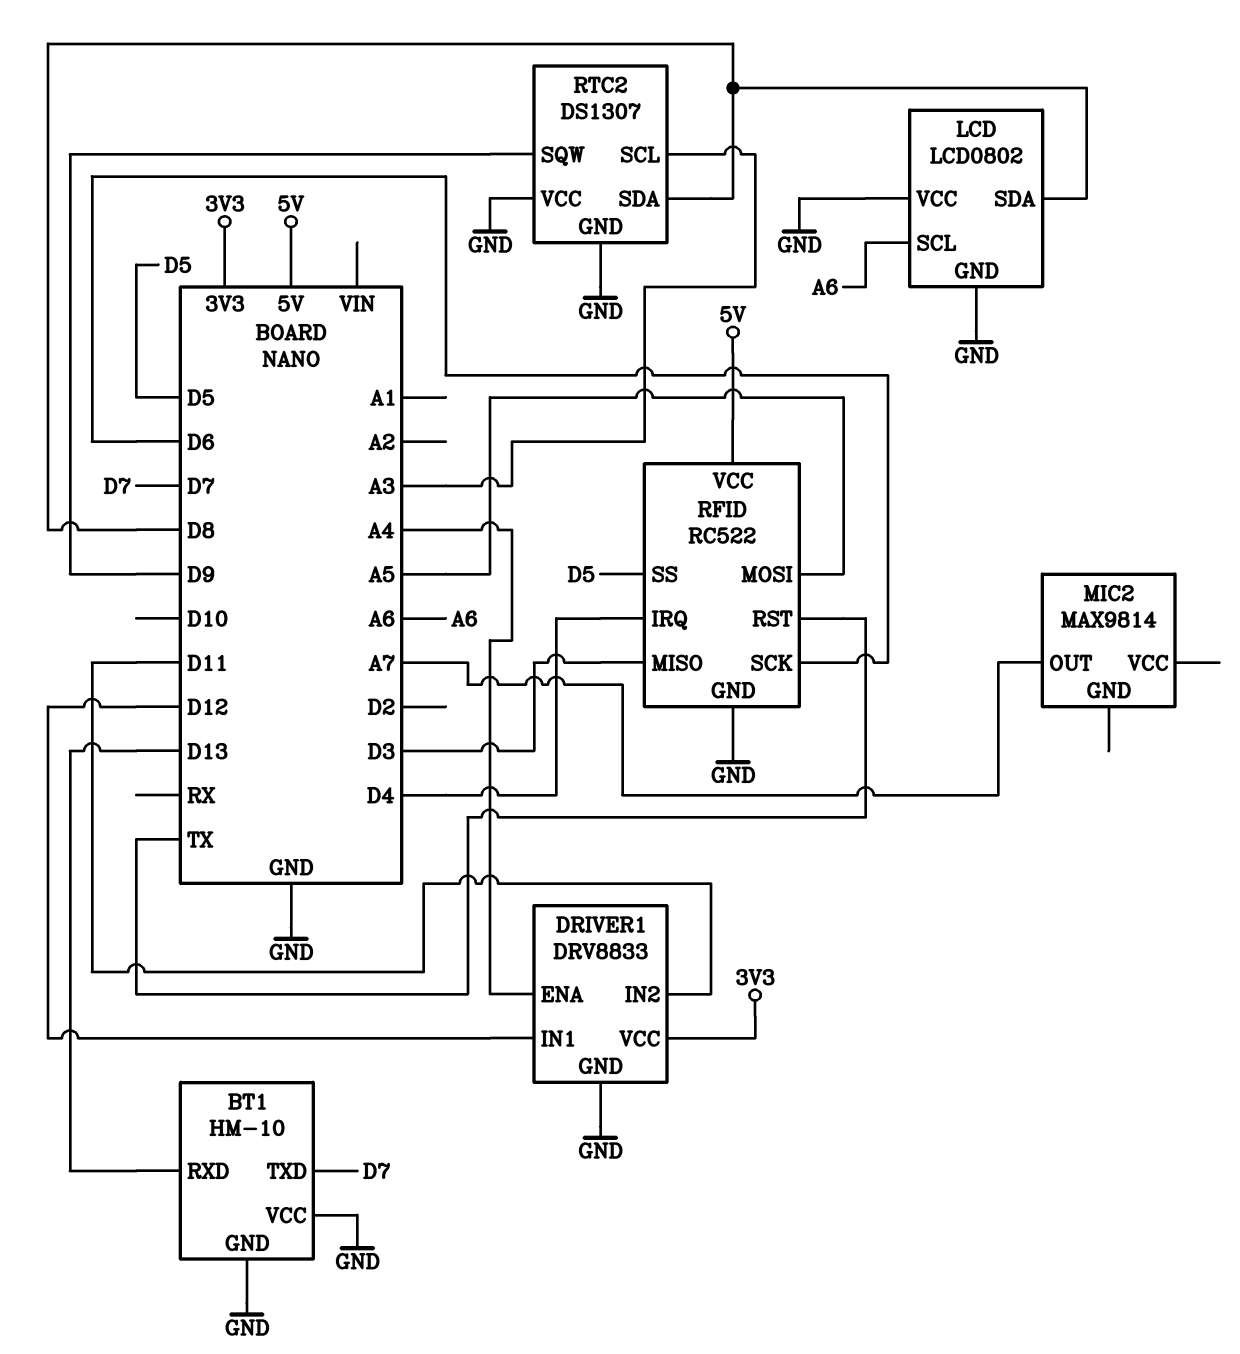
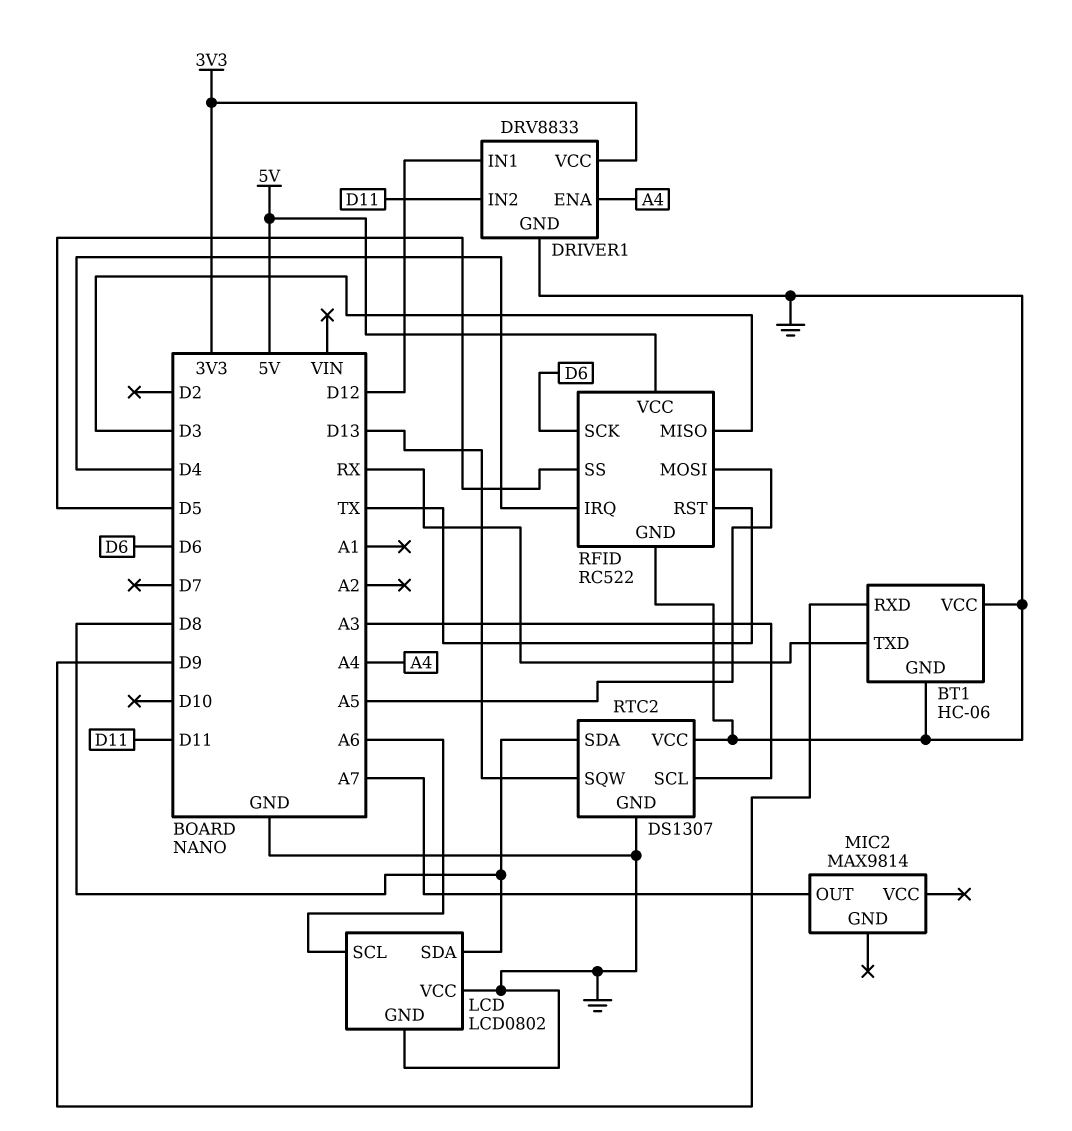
BT1: HM-10 -> HC-06
BT1 pin RXD: D13 -> D9
BT1 pin TXD: D7 -> RX
RTC2 pin SQW: D9 -> D13

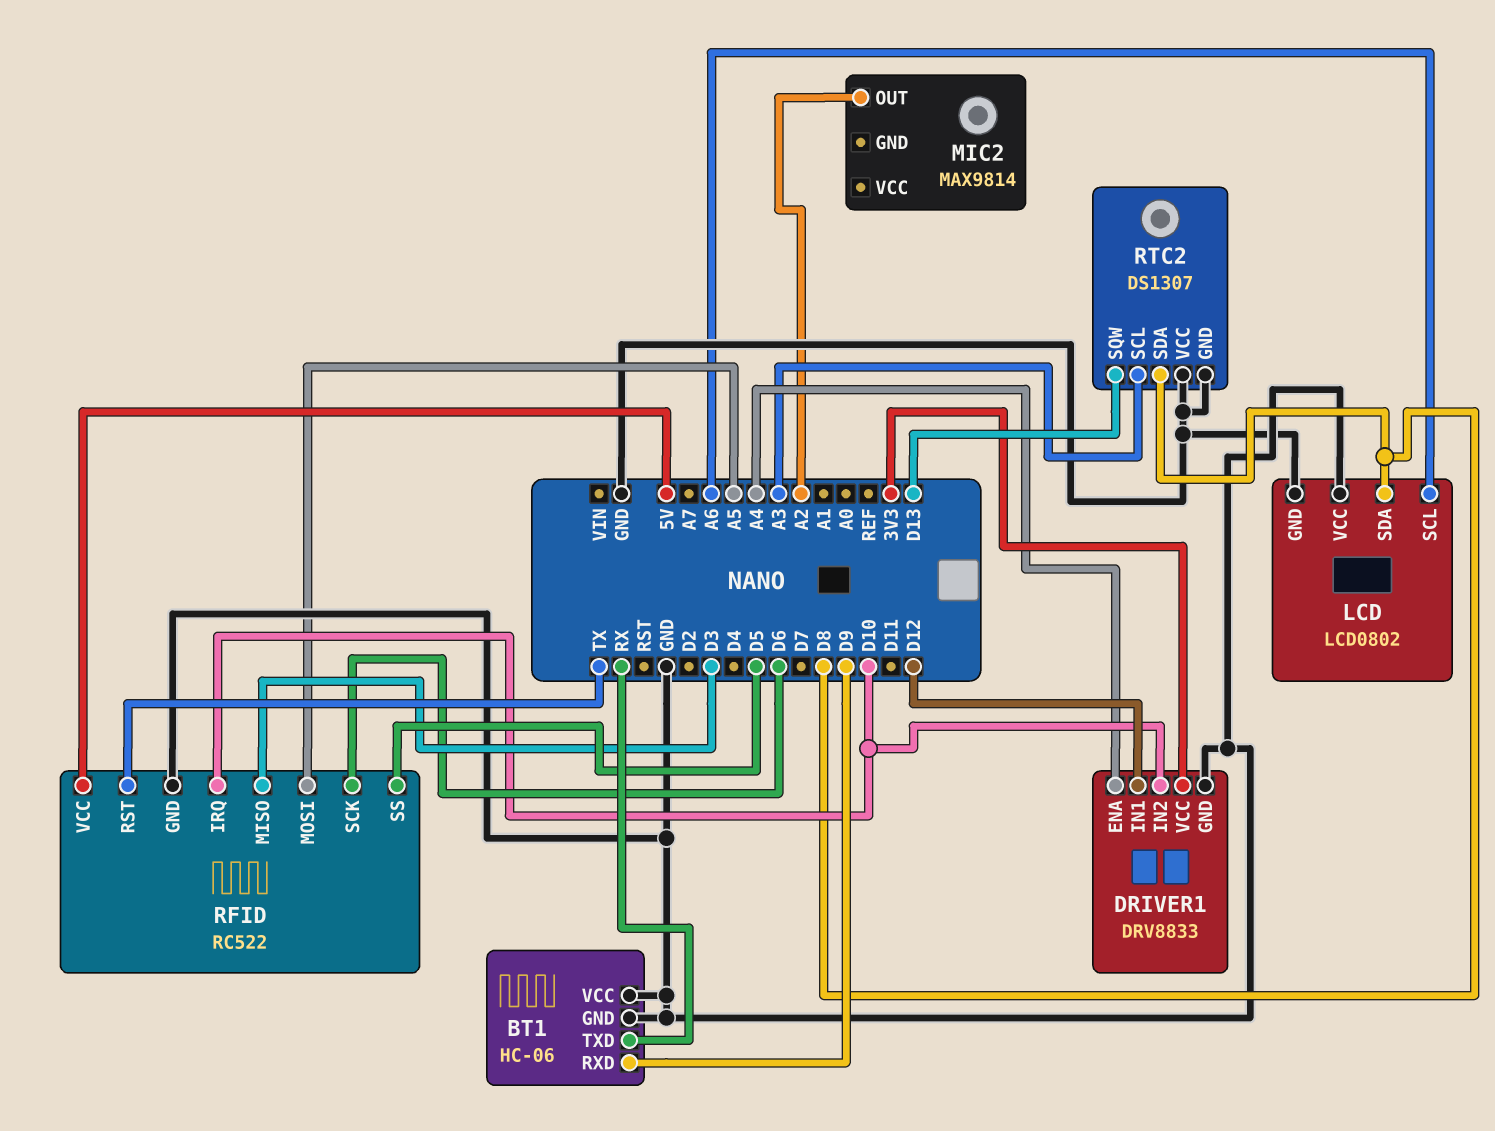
DRIVER1 pin IN2: D11 -> D10
MIC2 pin OUT: A7 -> A2
RFID pin IRQ: D4 -> D10

